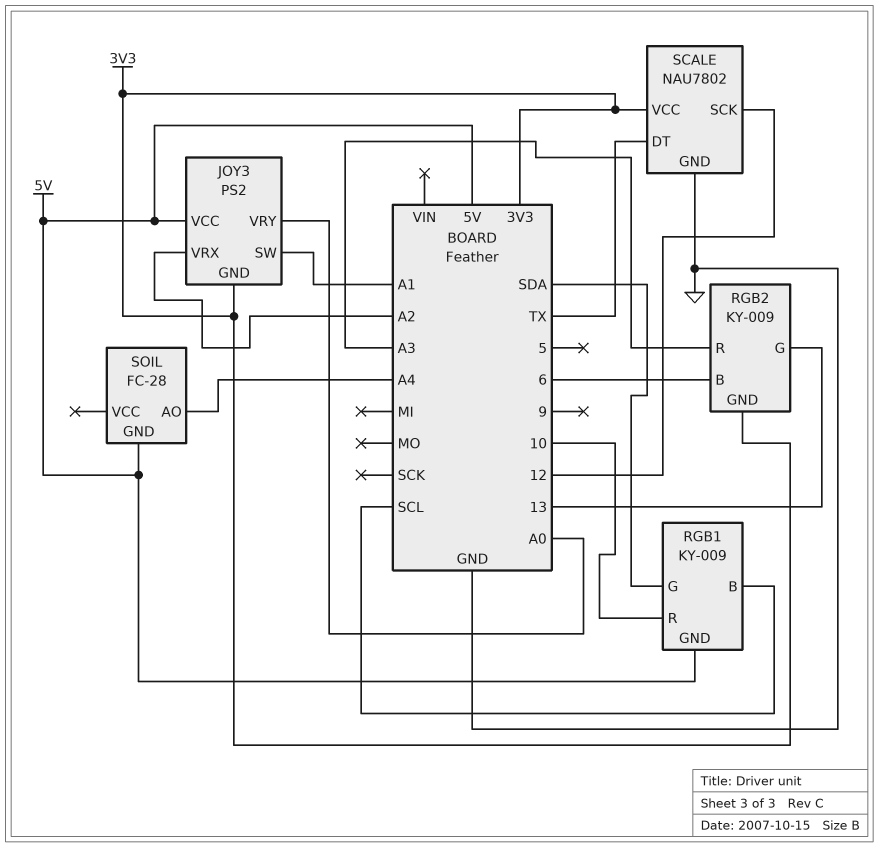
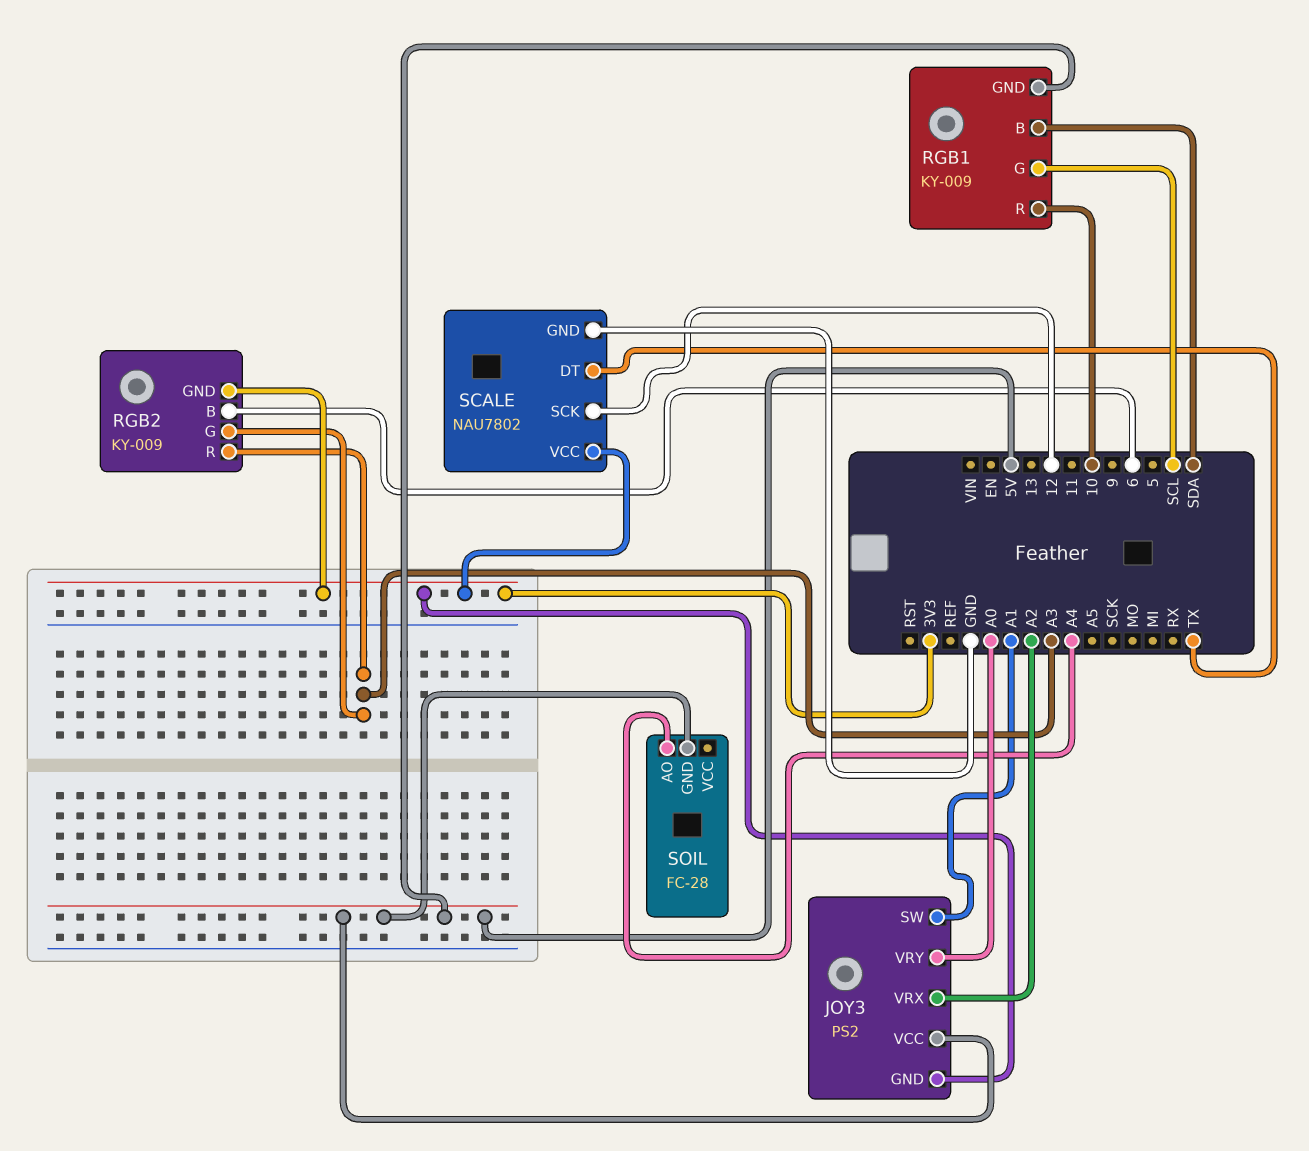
RGB1 pin B: SCL -> SDA
RGB1 pin G: SDA -> SCL
RGB2 pin G: 13 -> A3

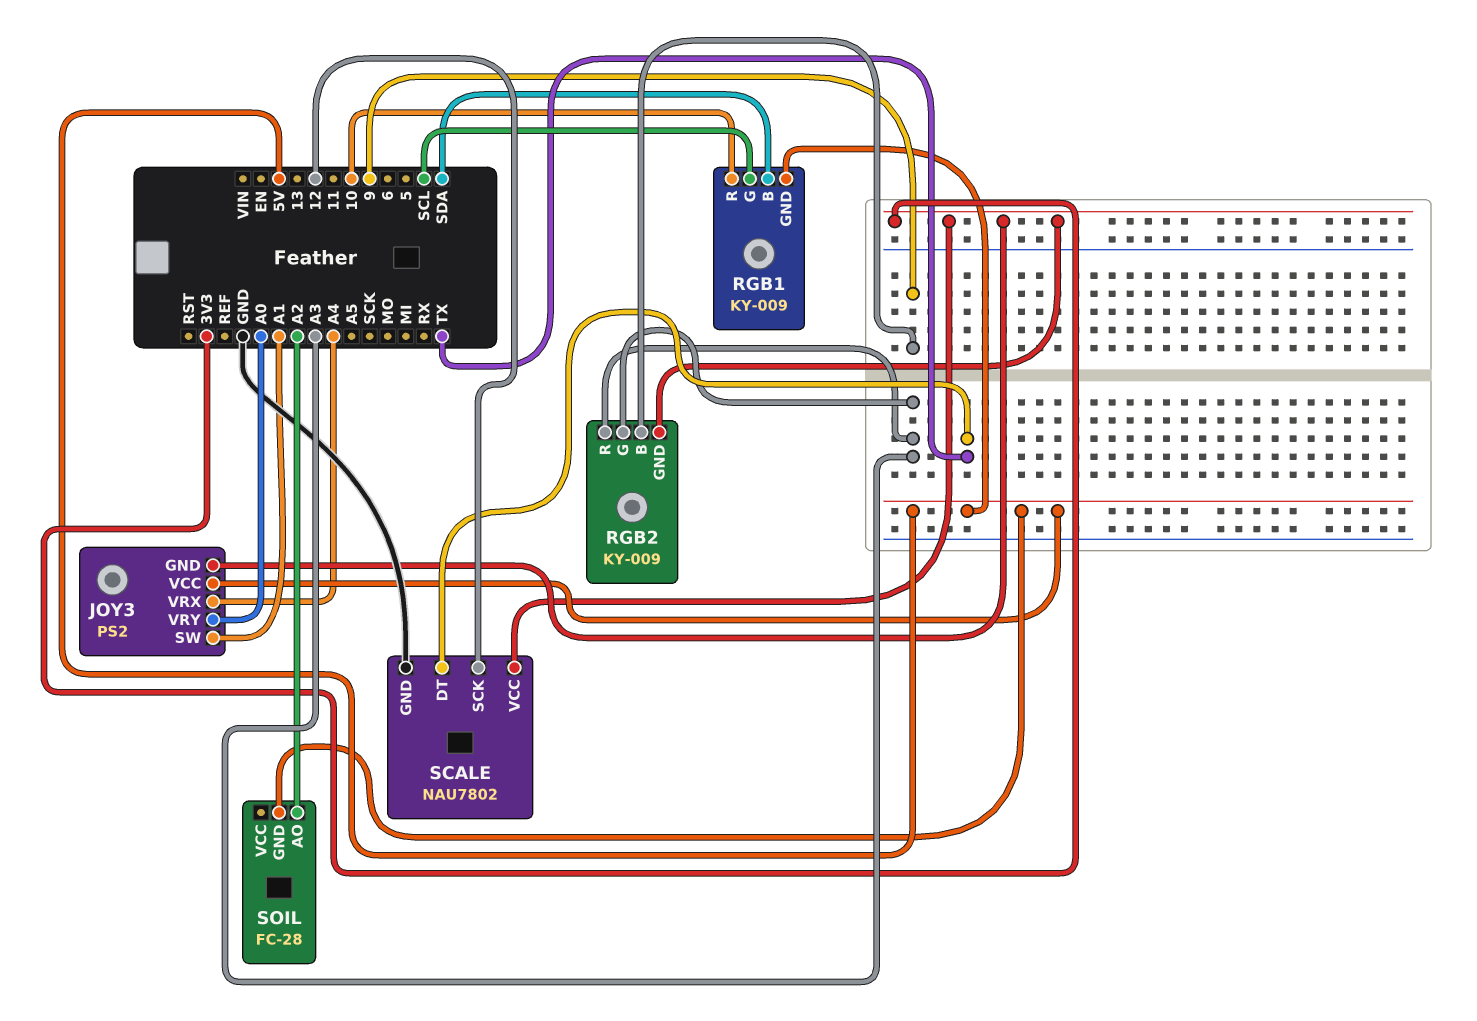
JOY3 pin VRX: A2 -> A4
RGB2 pin B: 6 -> 9
SOIL pin AO: A4 -> A2

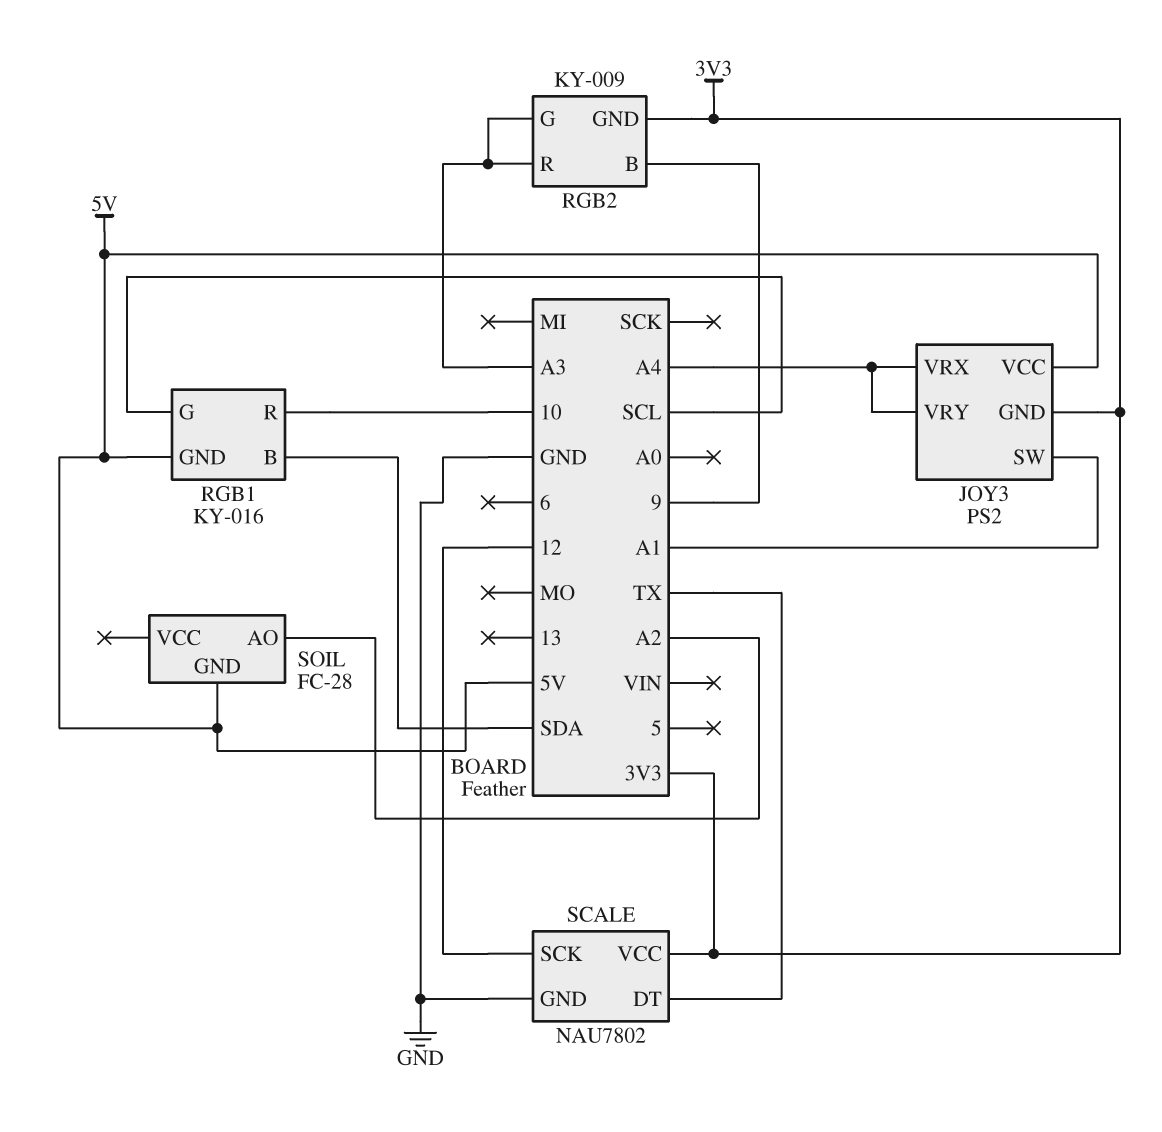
JOY3 pin VRY: A0 -> A4
RGB1: KY-009 -> KY-016

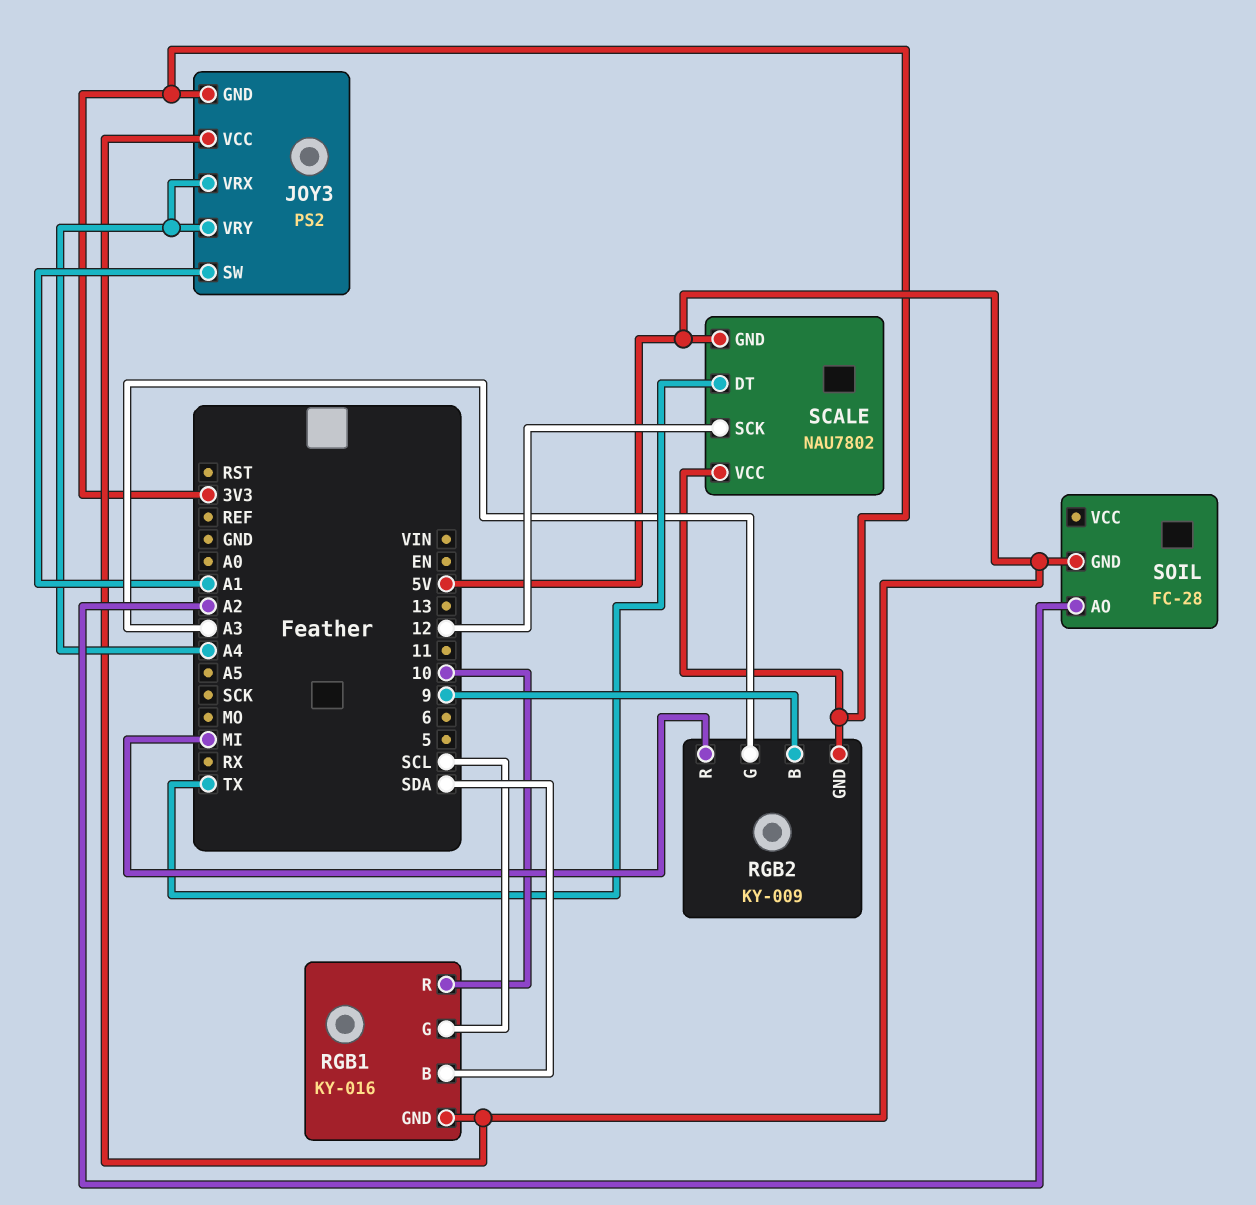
RGB2 pin R: A3 -> MI
SCALE pin GND: GND -> 5V

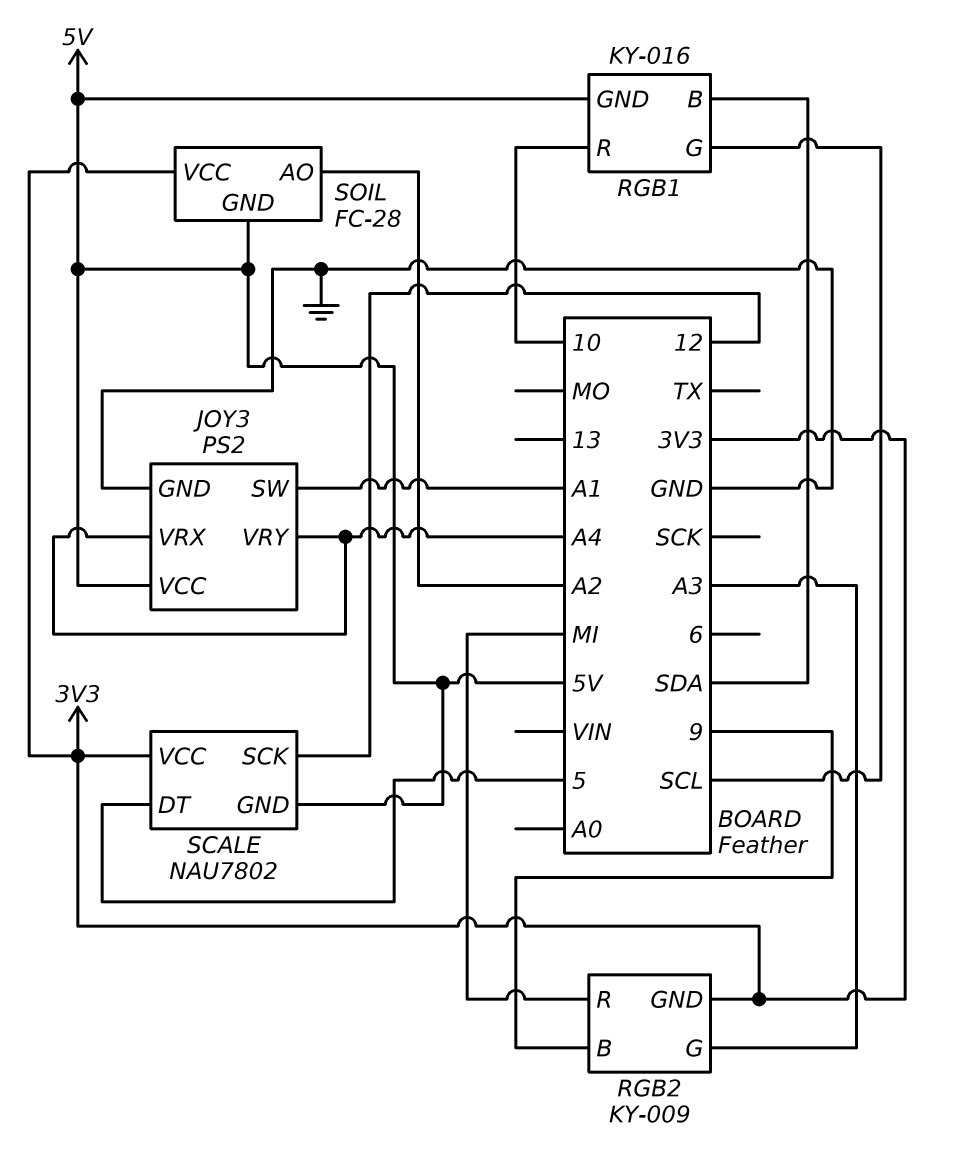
JOY3 pin GND: 3V3 -> GND
SCALE pin DT: TX -> 5
SOIL pin VCC: none -> 3V3

